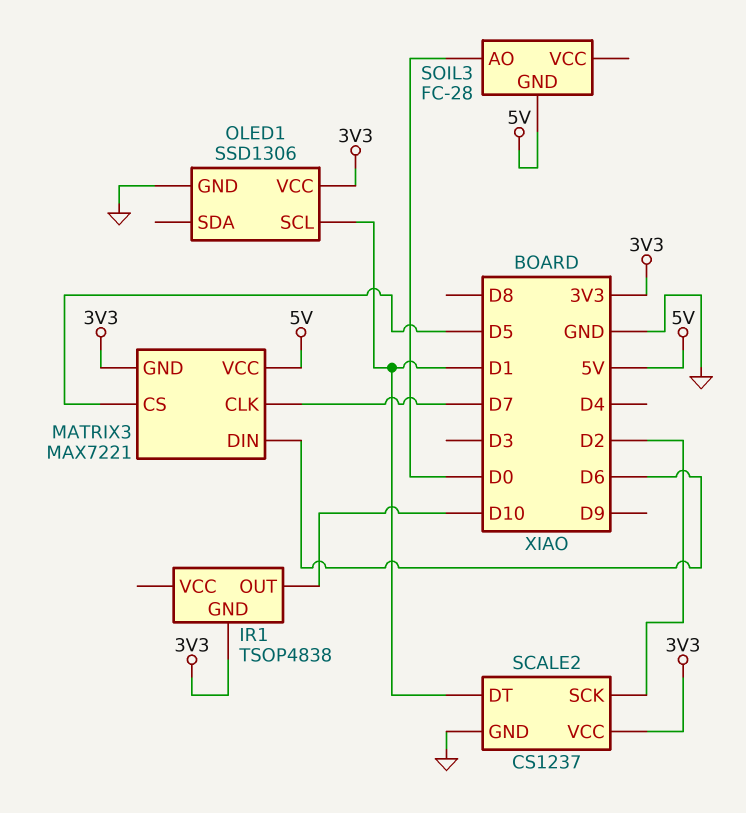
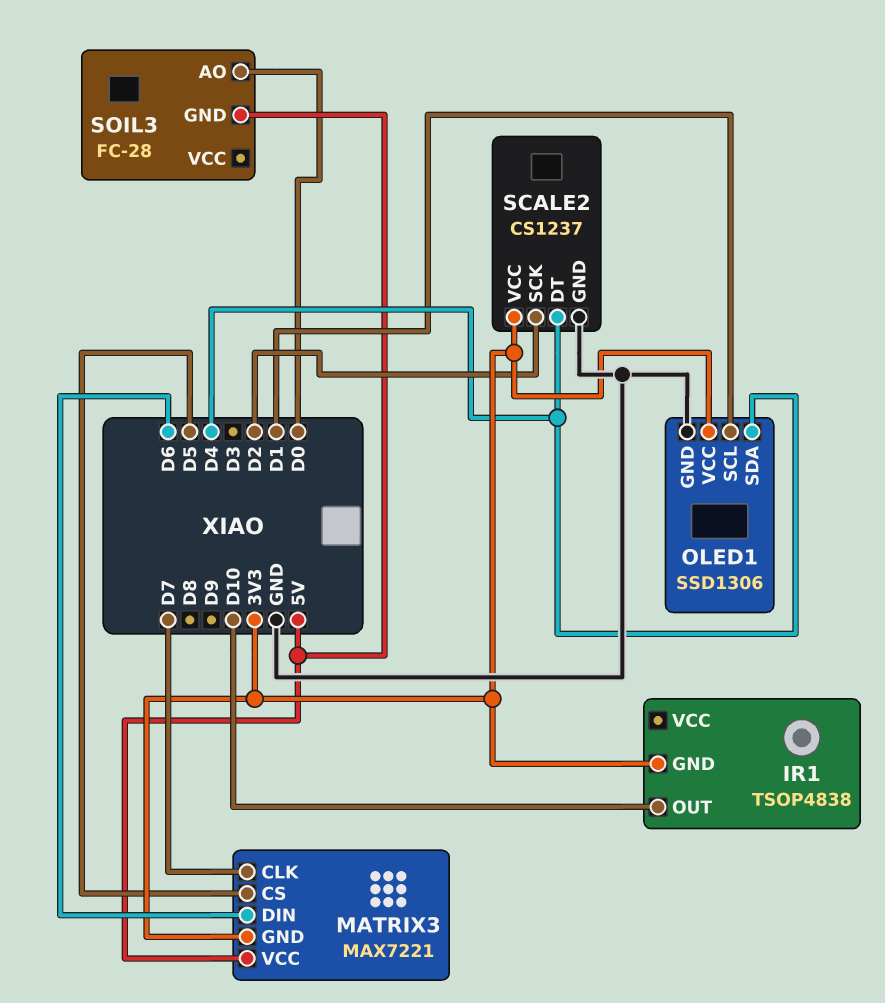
OLED1 pin SDA: none -> D4
SCALE2 pin DT: D1 -> D4

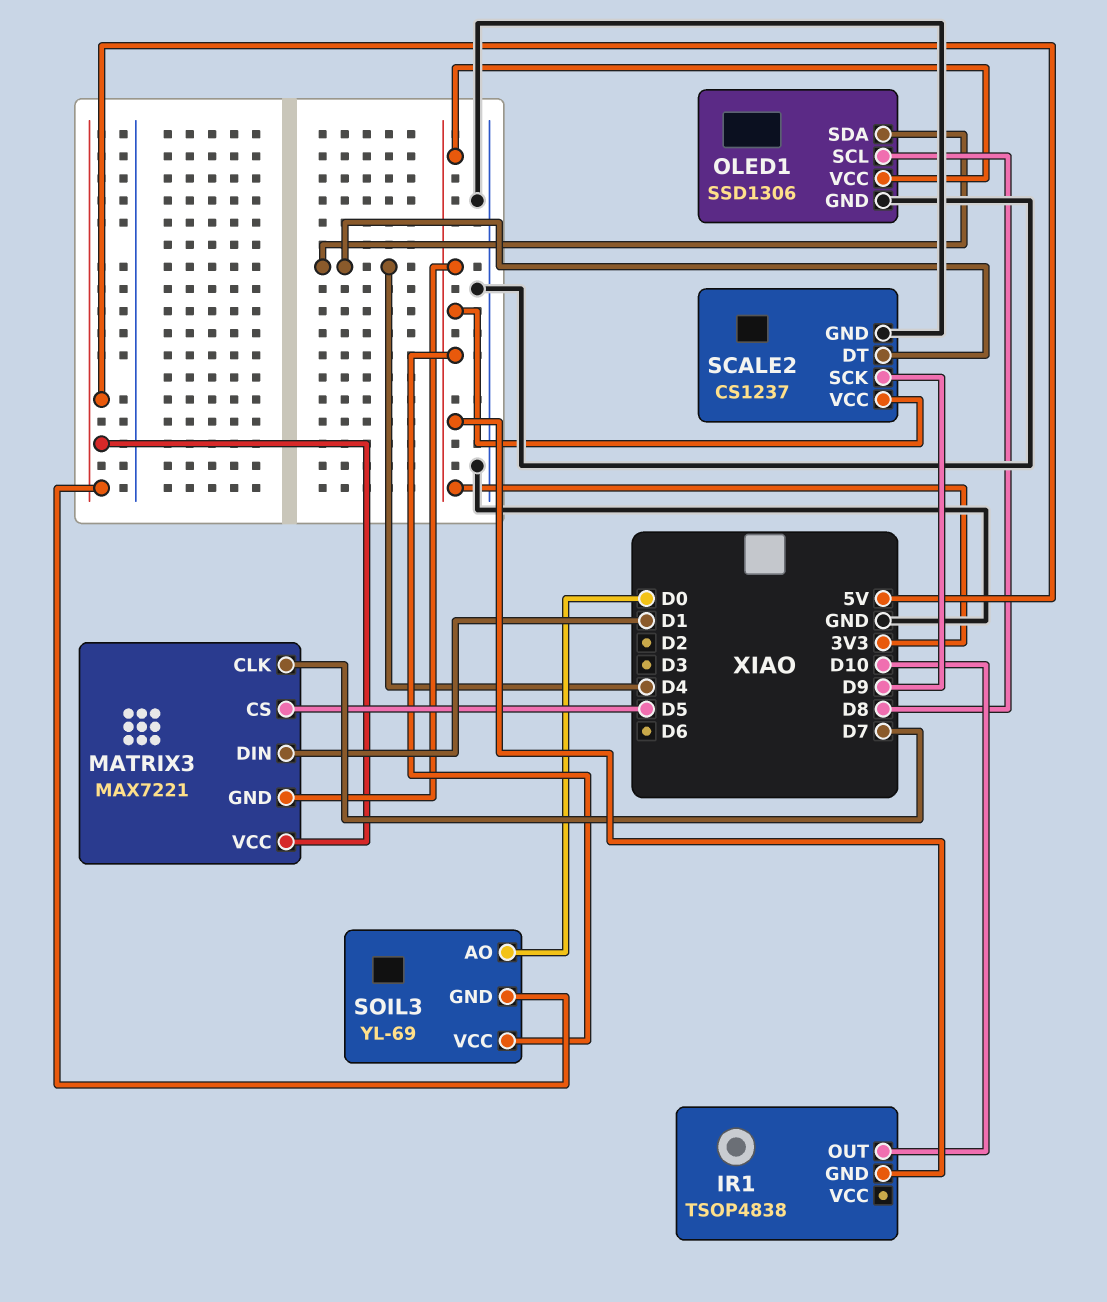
MATRIX3 pin DIN: D6 -> D1
OLED1 pin SCL: D1 -> D8
SCALE2 pin SCK: D2 -> D9
SOIL3: FC-28 -> YL-69
SOIL3 pin VCC: none -> 3V3

